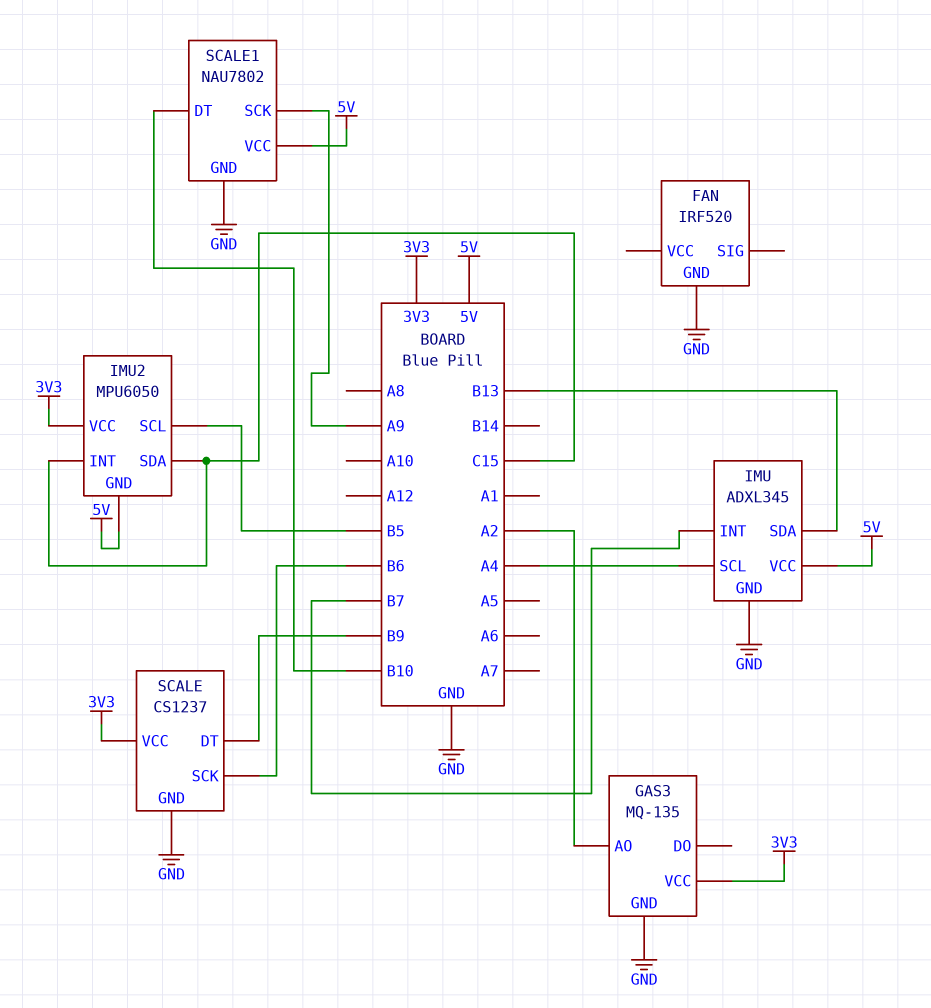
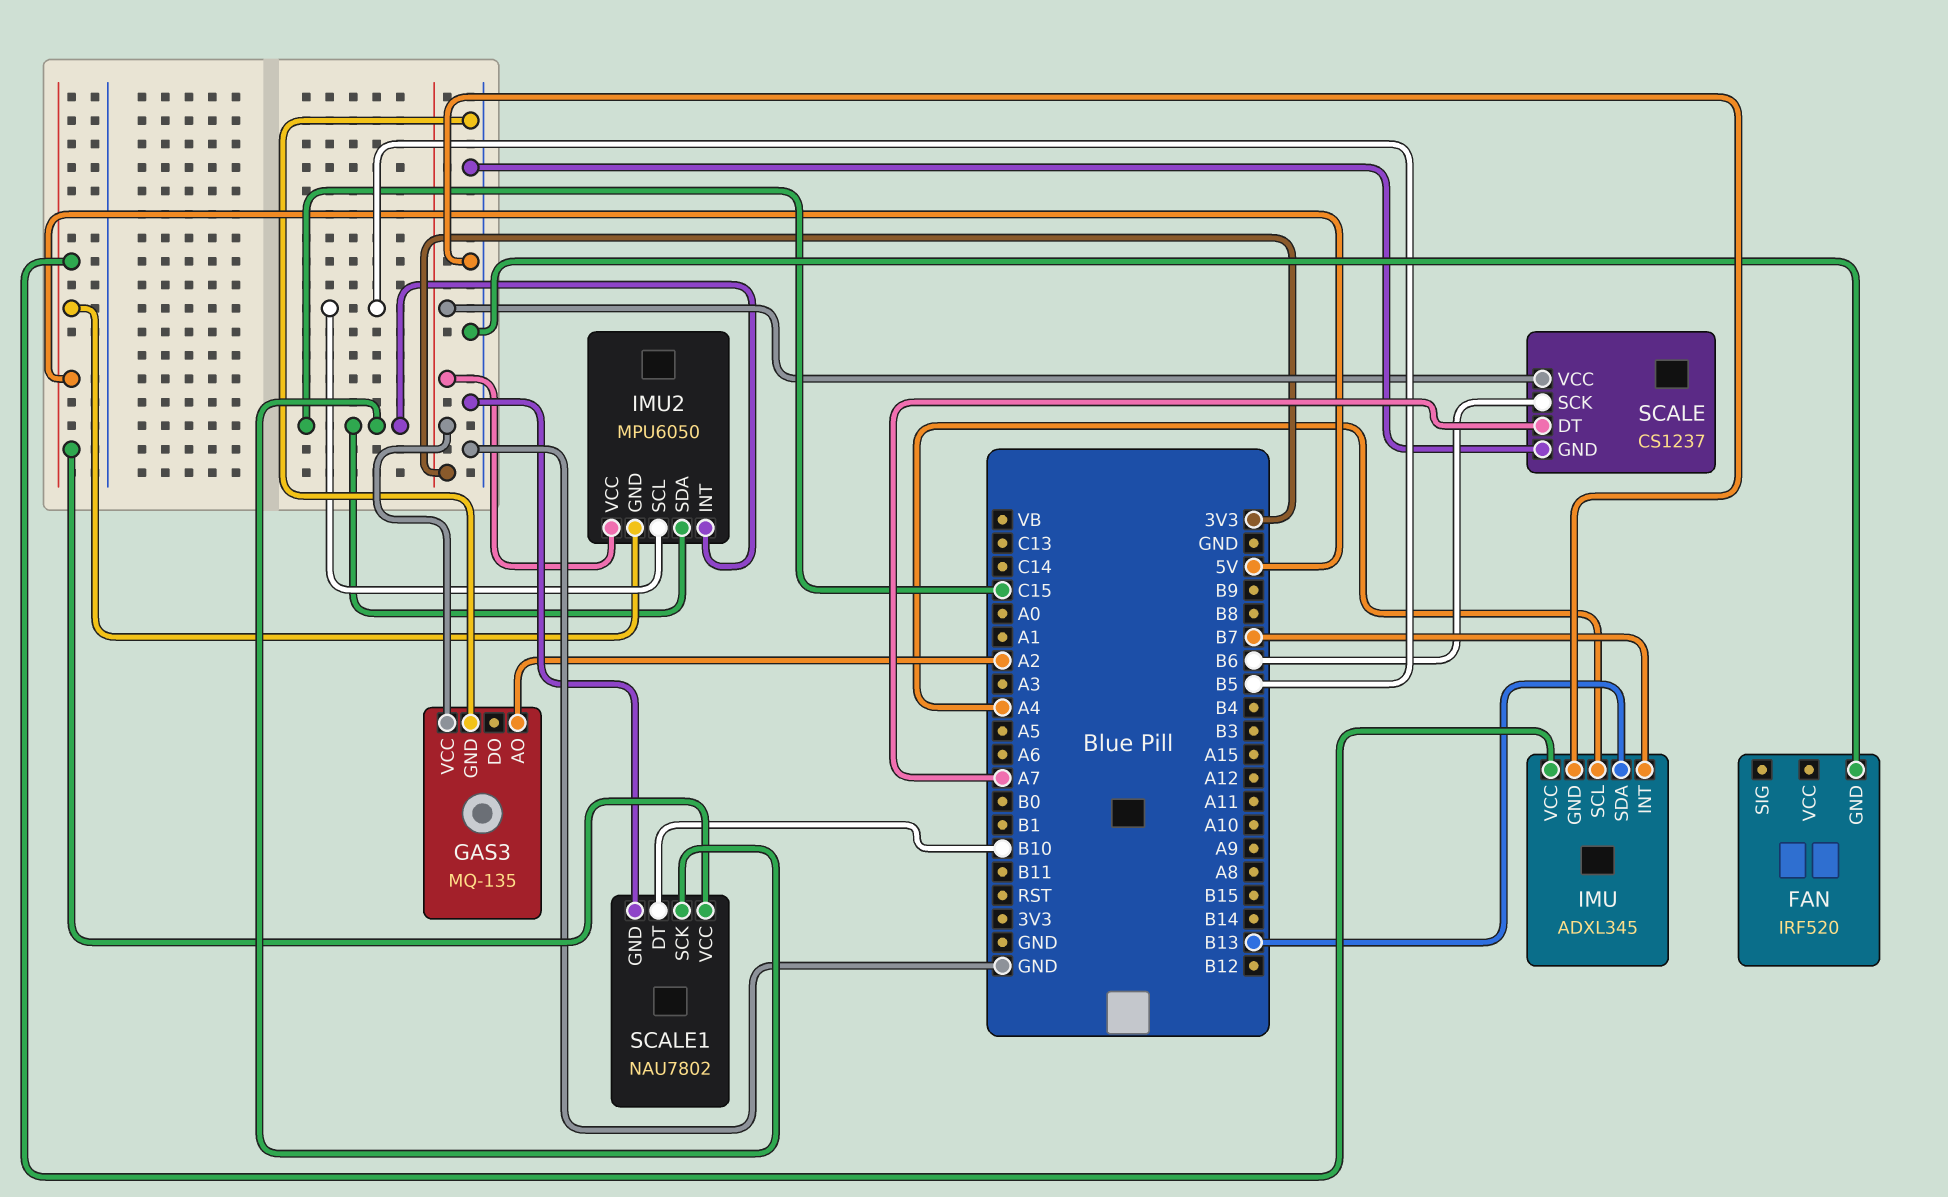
SCALE pin DT: B9 -> A7
SCALE1 pin SCK: A9 -> C15

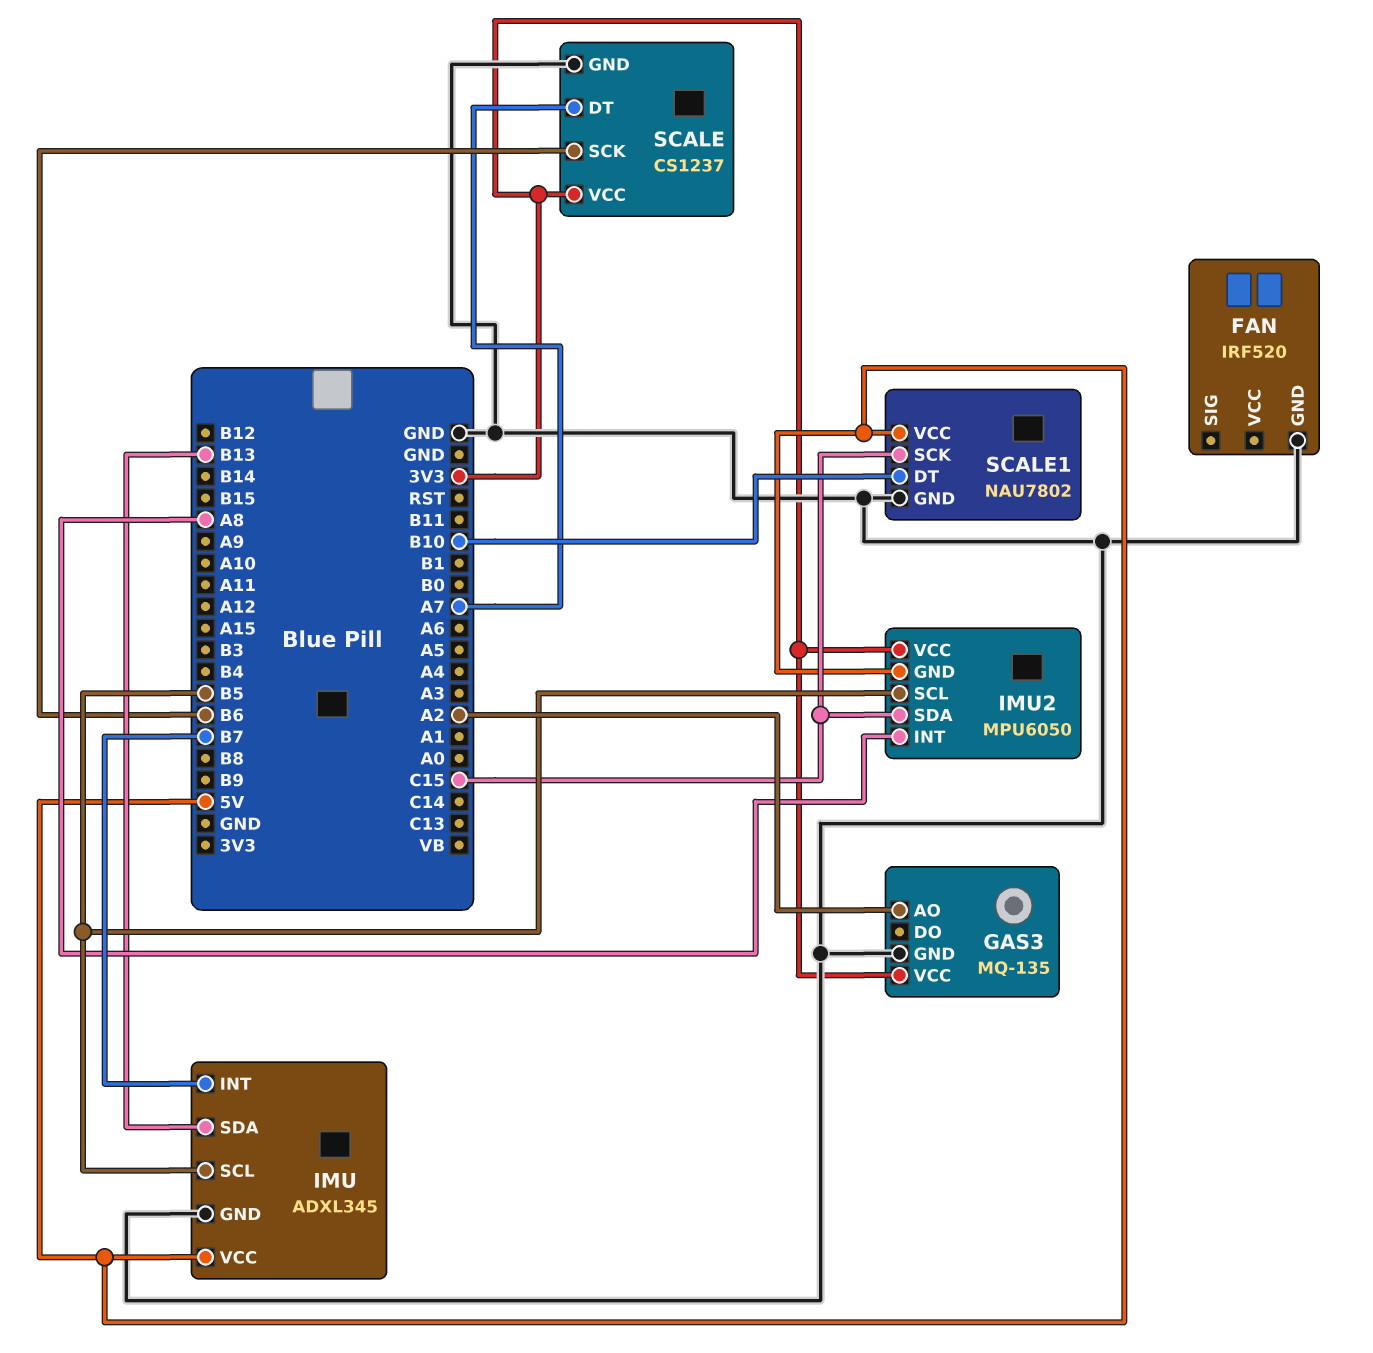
IMU pin SCL: A4 -> B5
IMU2 pin INT: C15 -> A8

